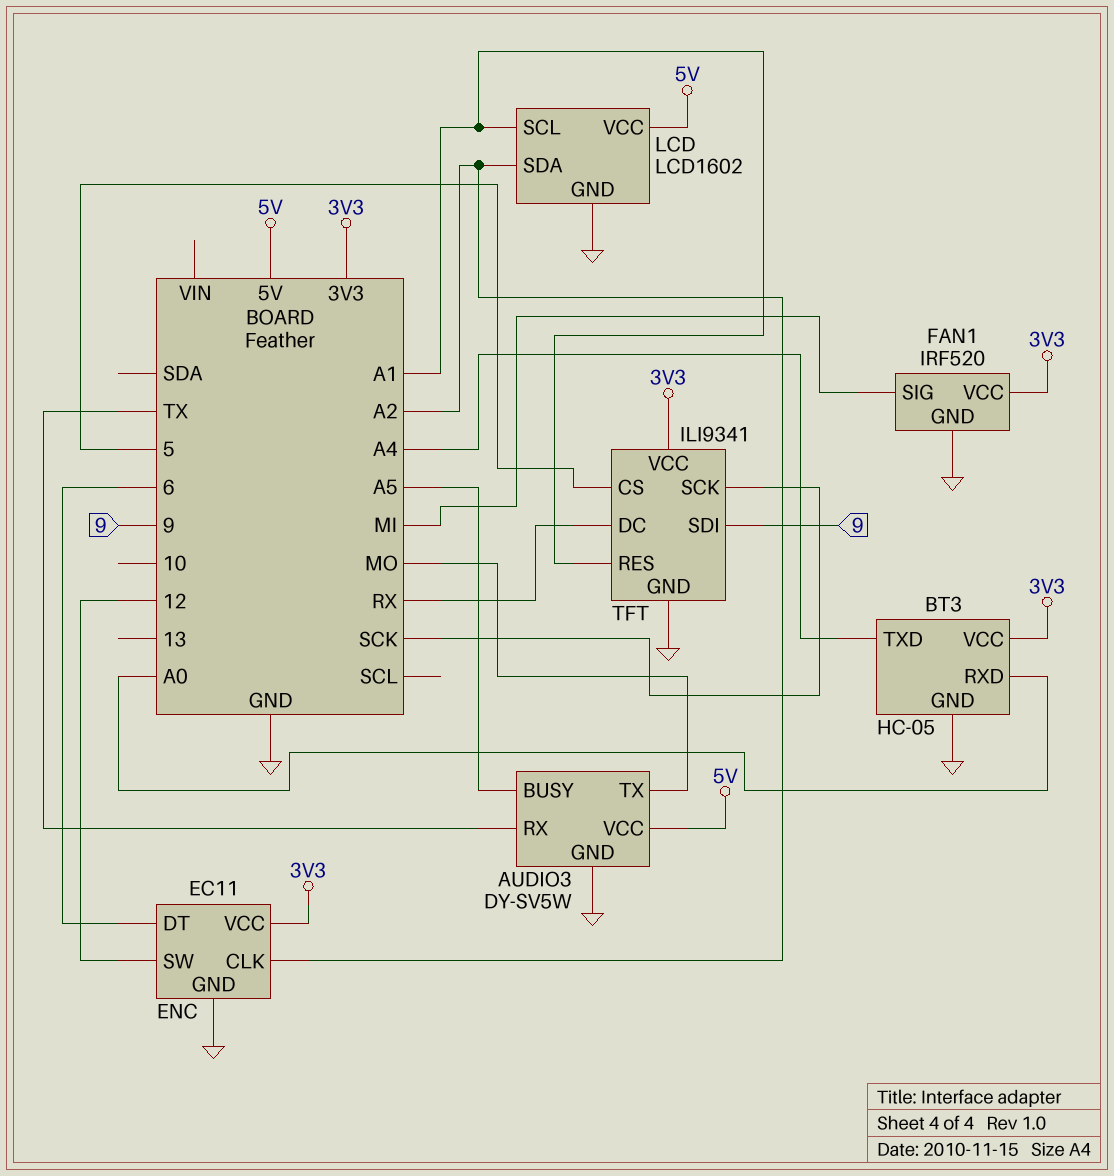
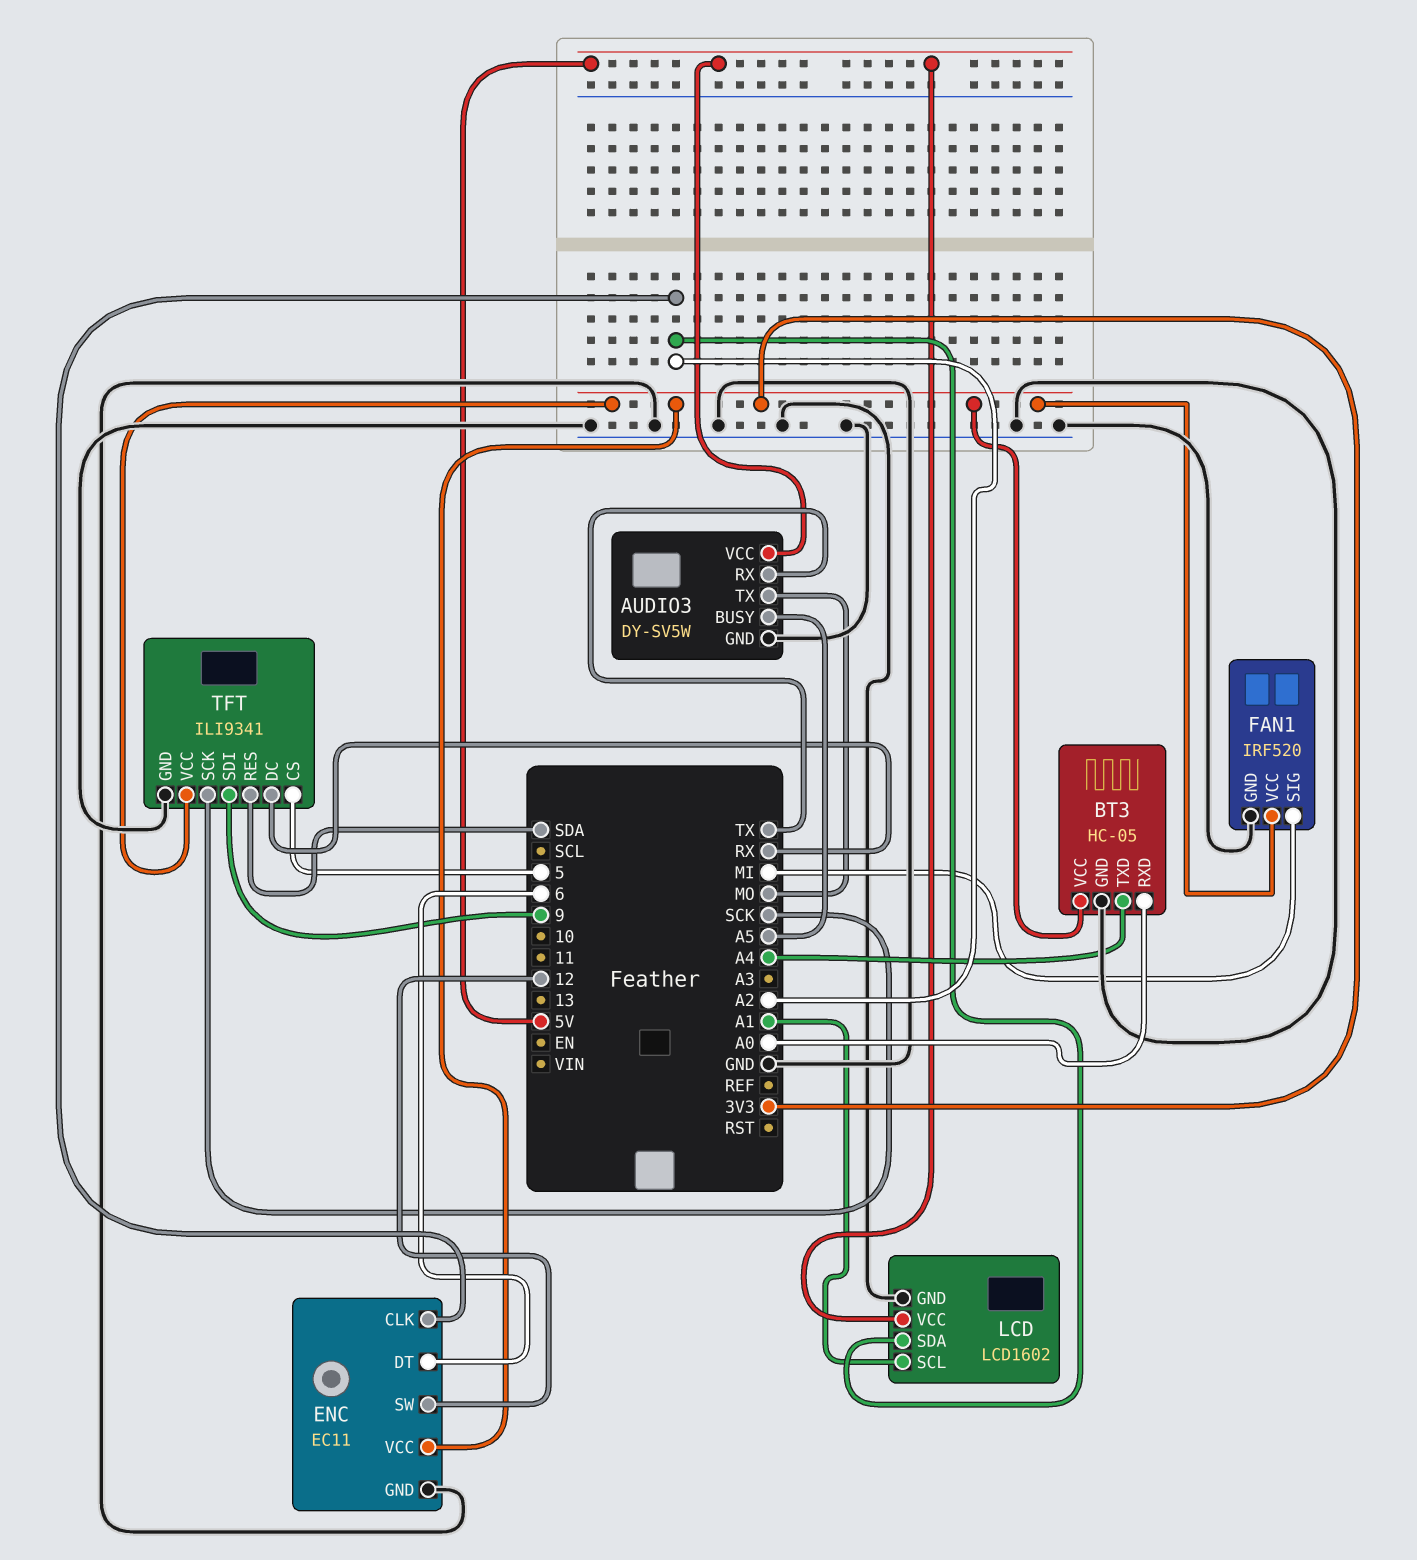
TFT pin RES: A1 -> SDA

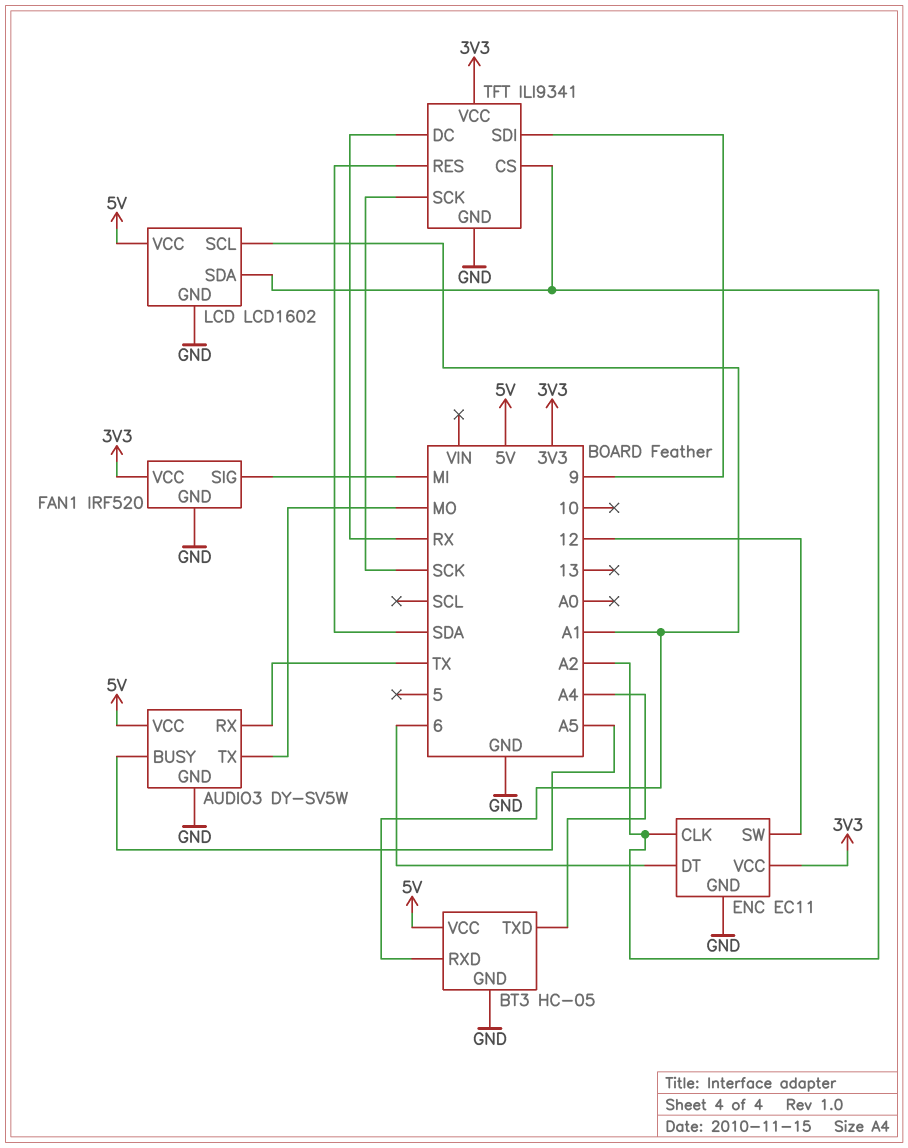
BT3 pin RXD: A0 -> A1
BT3 pin VCC: 3V3 -> 5V
TFT pin CS: 5 -> A2

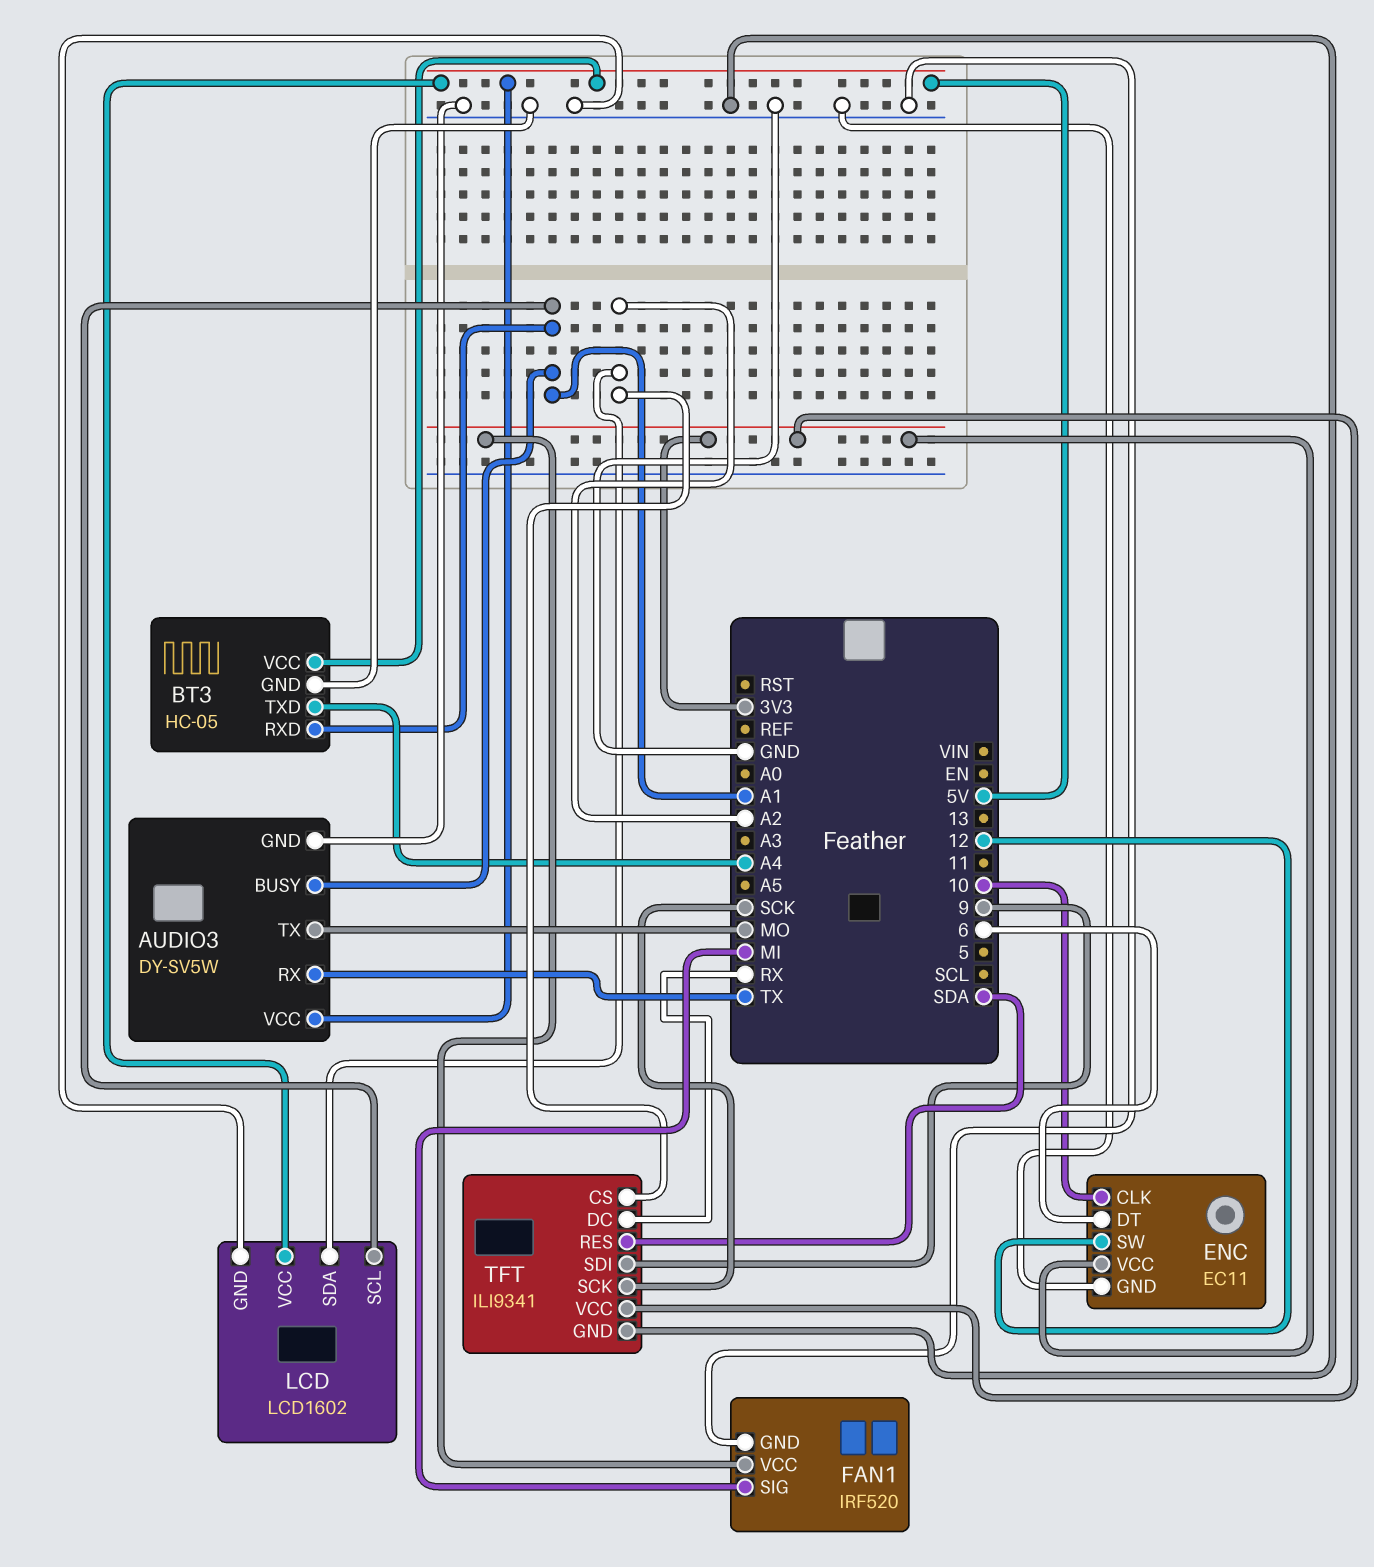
AUDIO3 pin BUSY: A5 -> A1
ENC pin CLK: A2 -> 10

